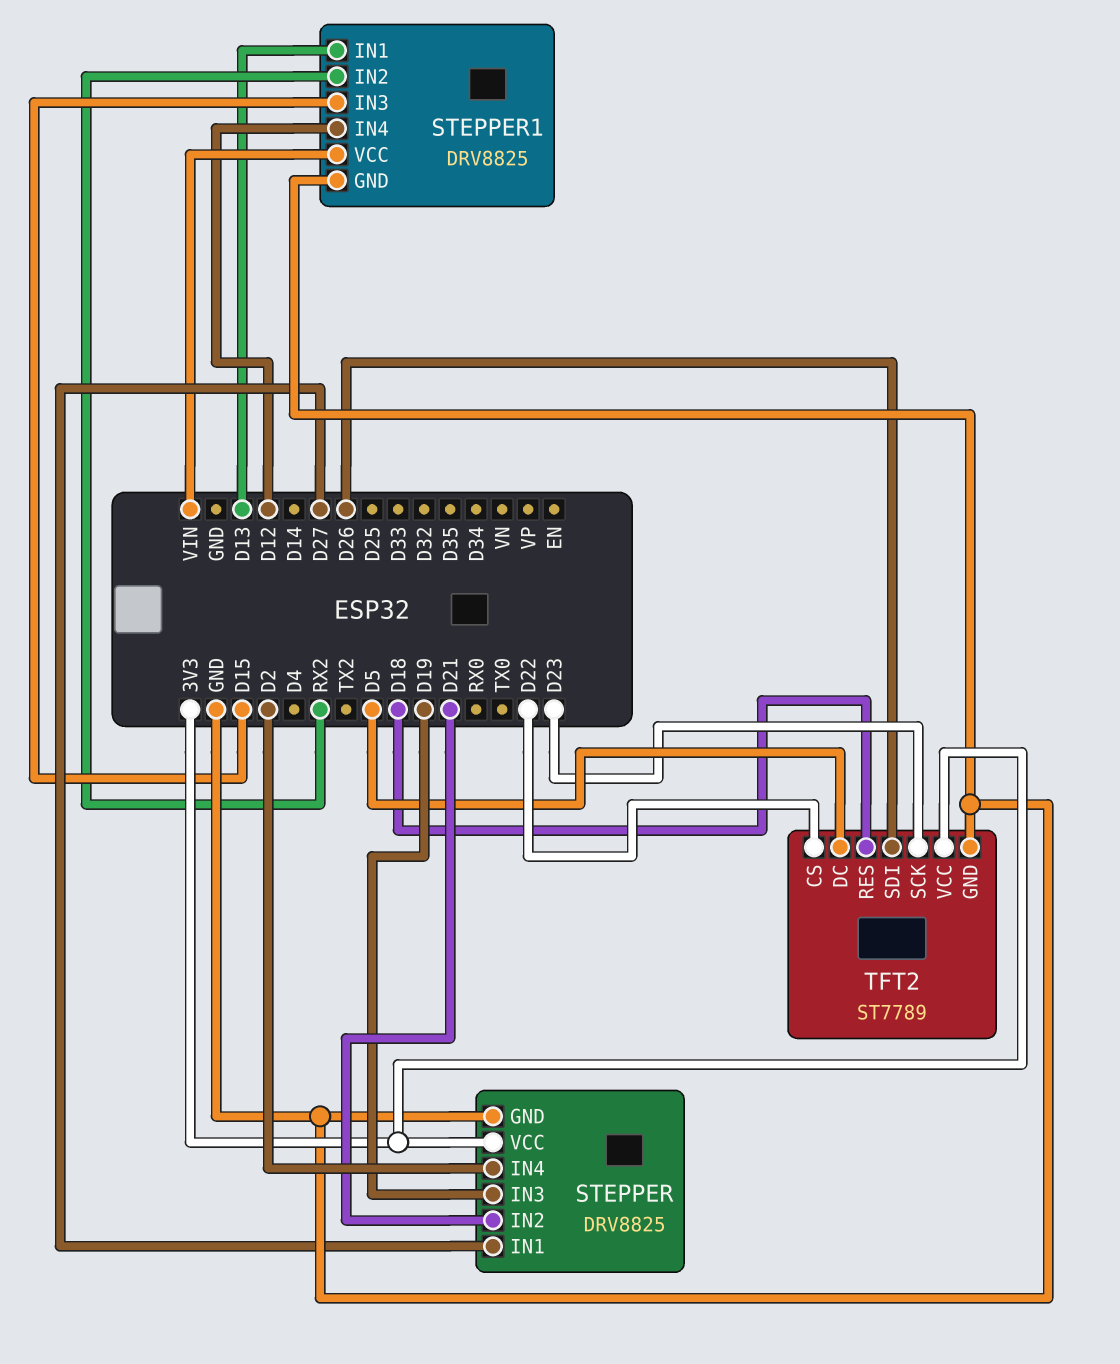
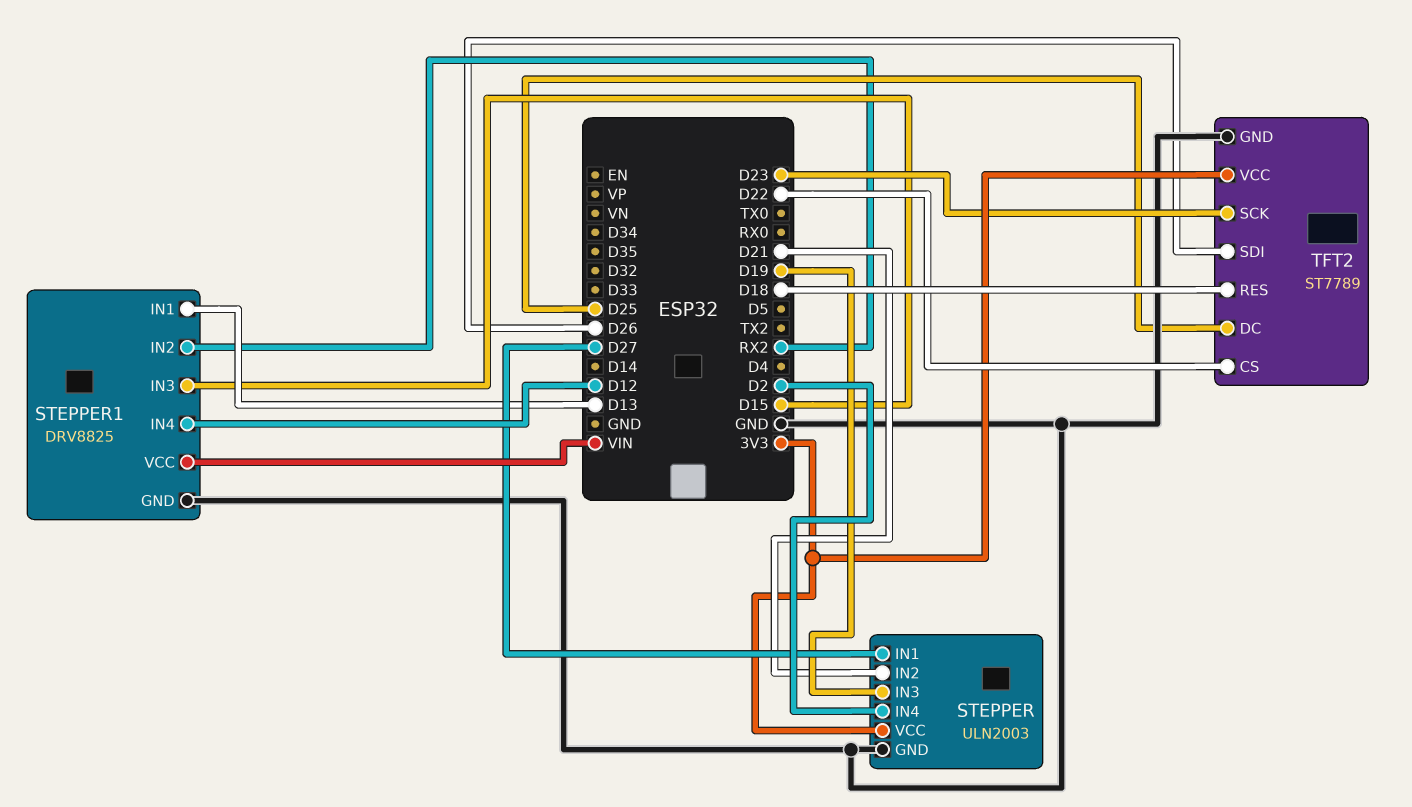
STEPPER: DRV8825 -> ULN2003
TFT2 pin DC: D5 -> D25

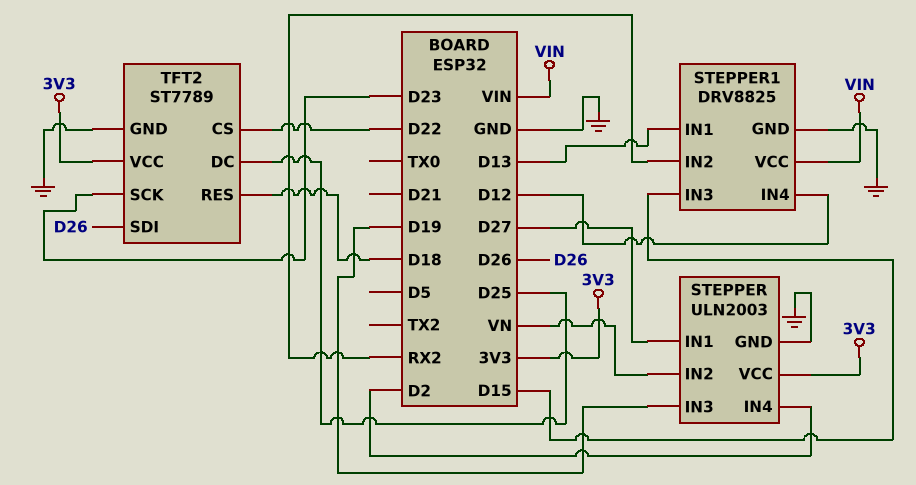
STEPPER pin IN2: D21 -> VN

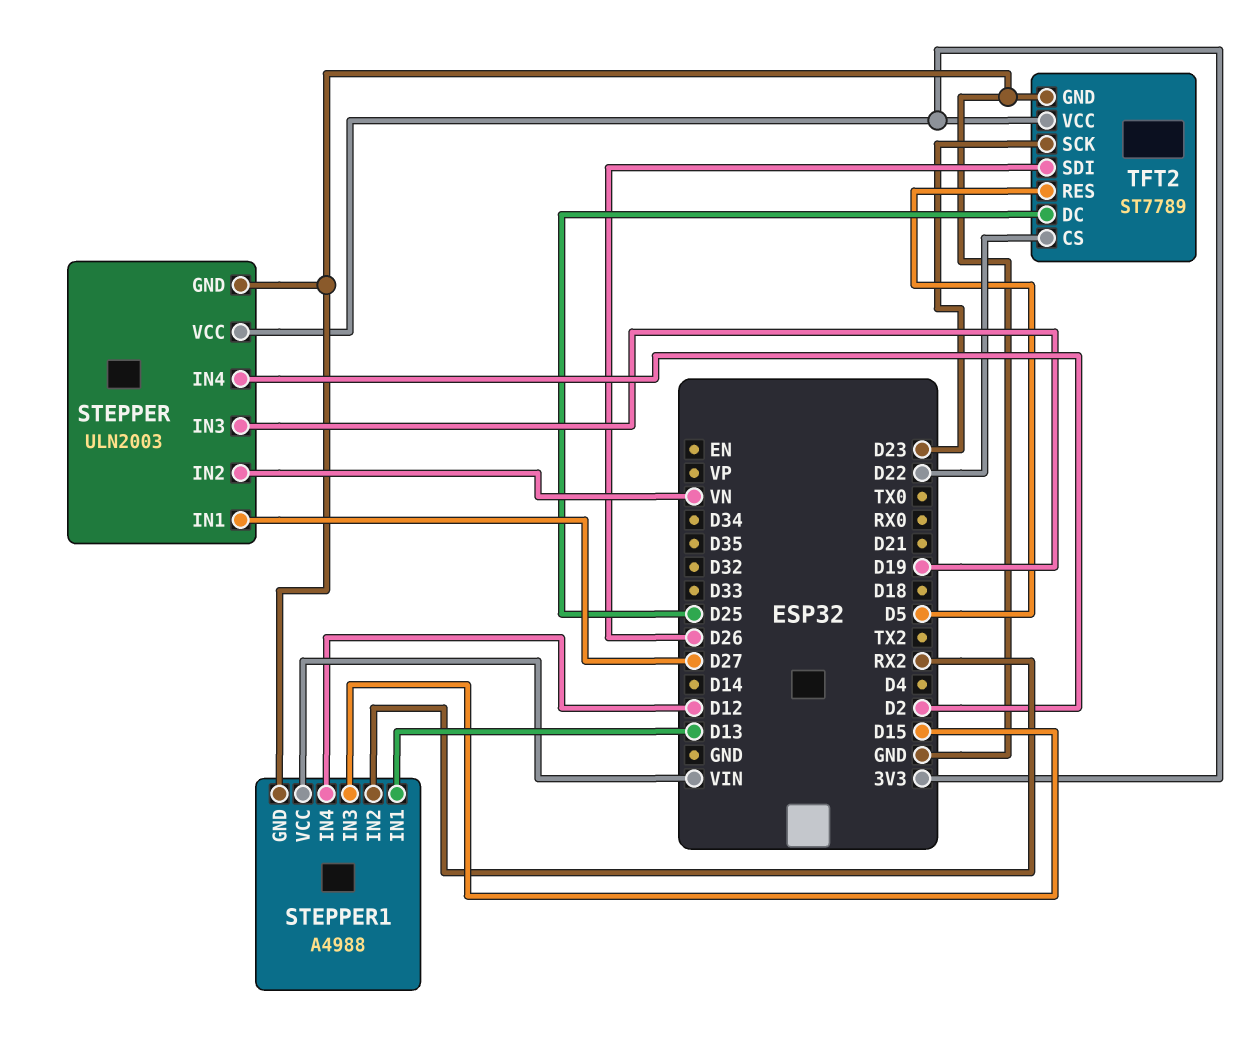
STEPPER1: DRV8825 -> A4988
TFT2 pin RES: D18 -> D5

